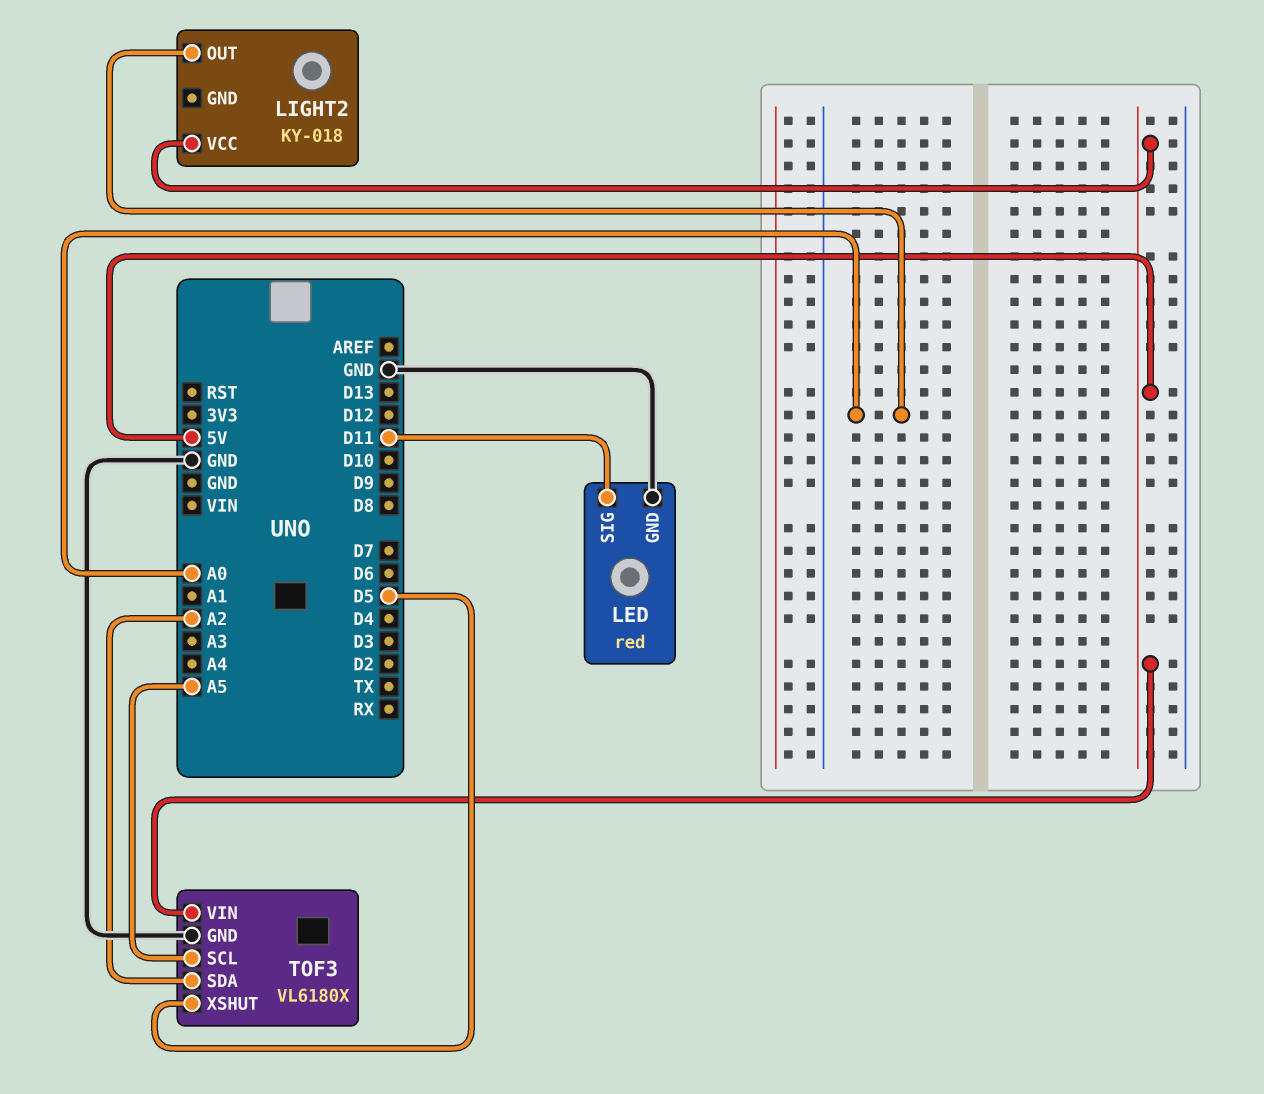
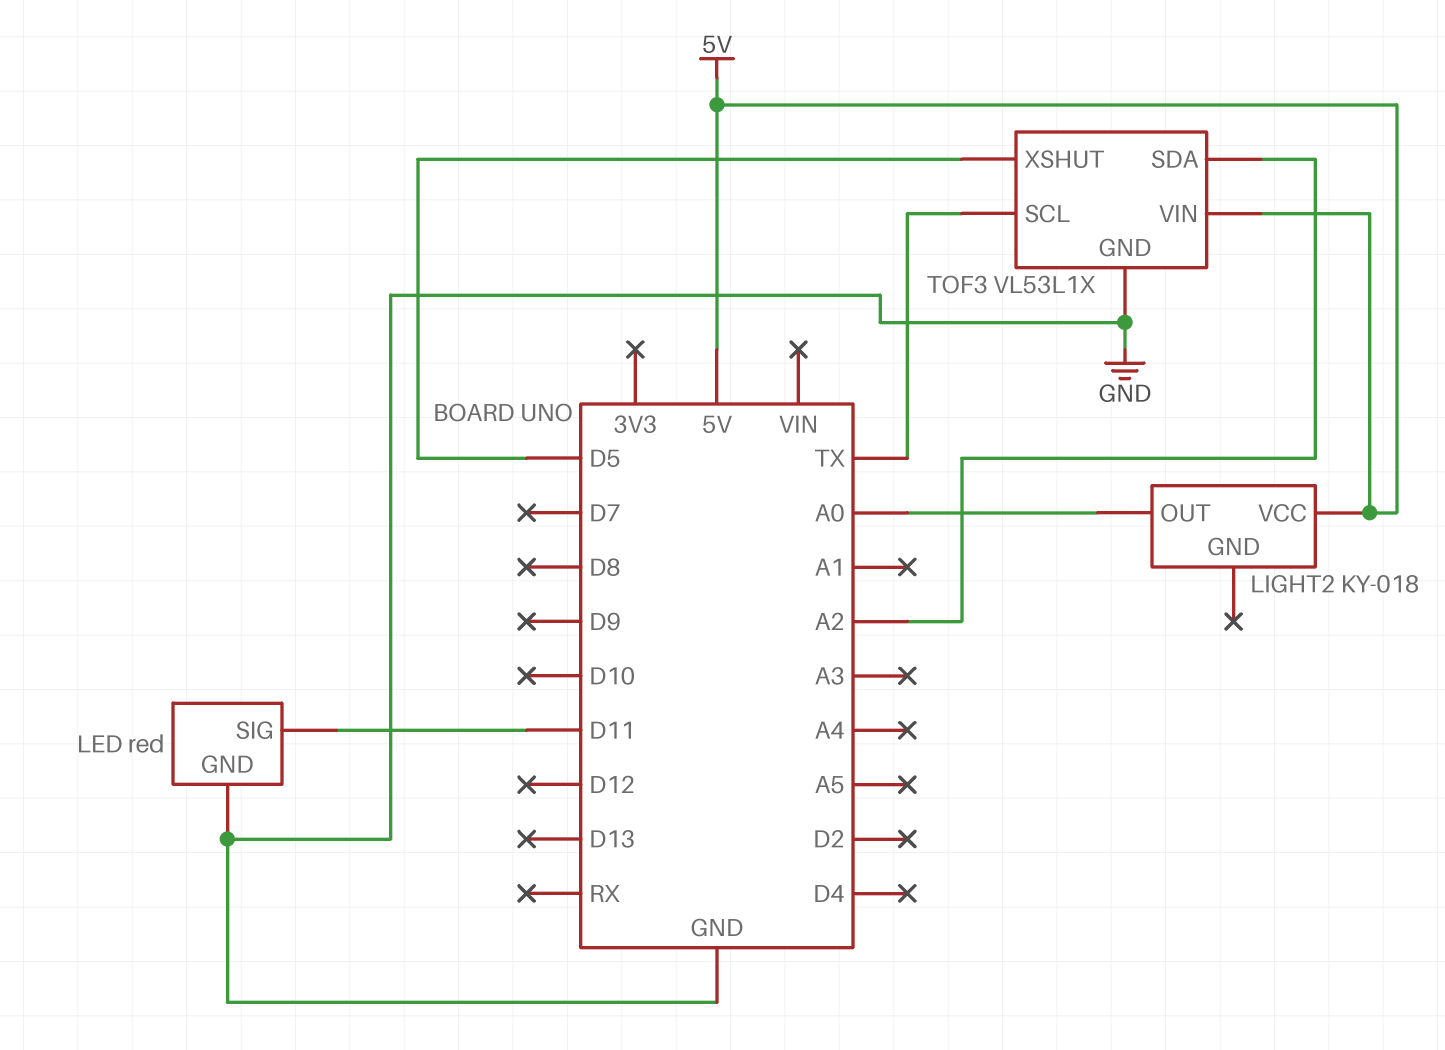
TOF3: VL6180X -> VL53L1X
TOF3 pin SCL: A5 -> TX

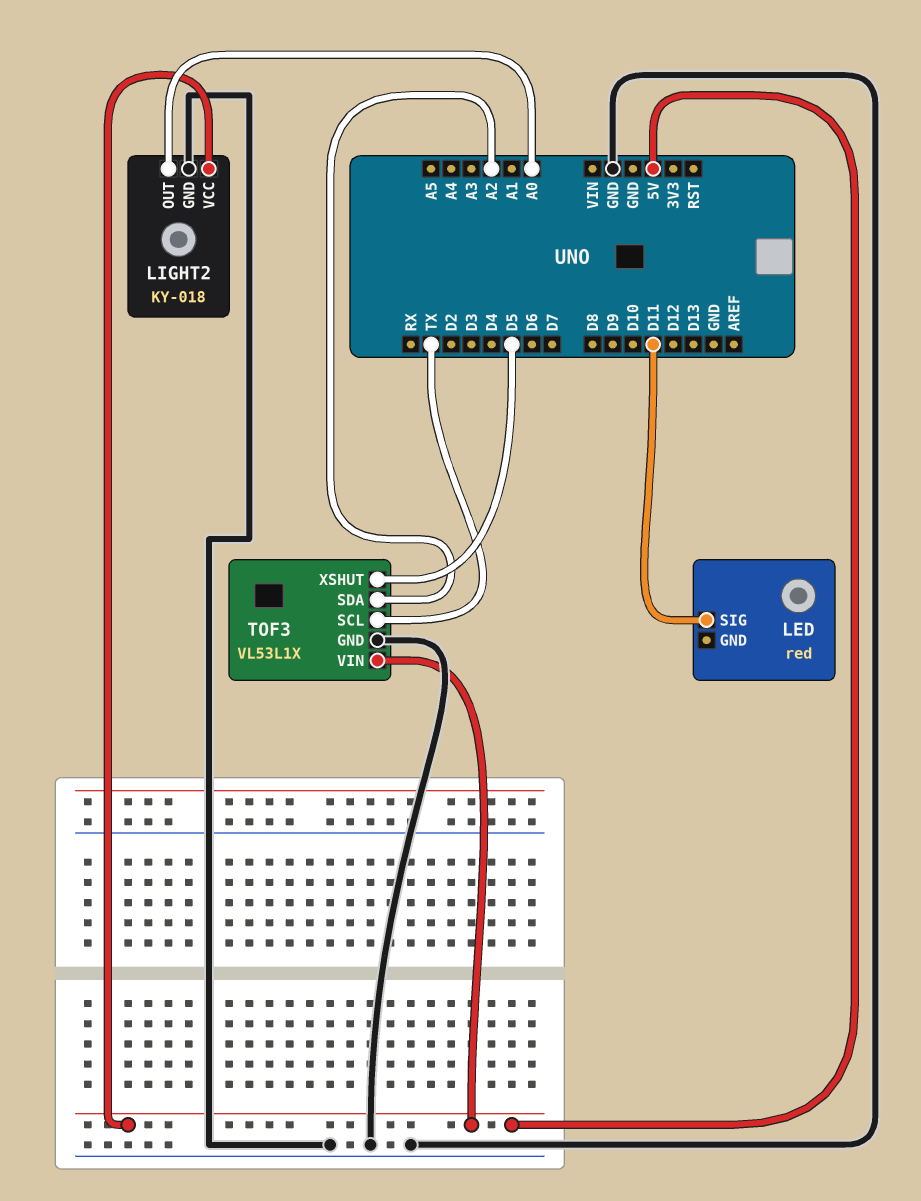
LED pin GND: GND -> none
LIGHT2 pin GND: none -> GND

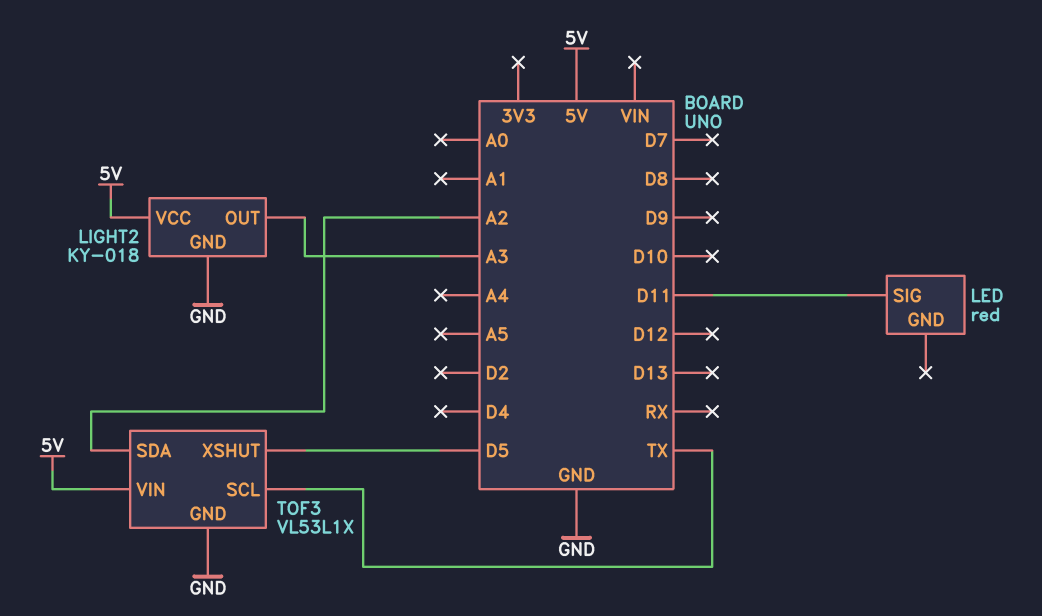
LIGHT2 pin OUT: A0 -> A3

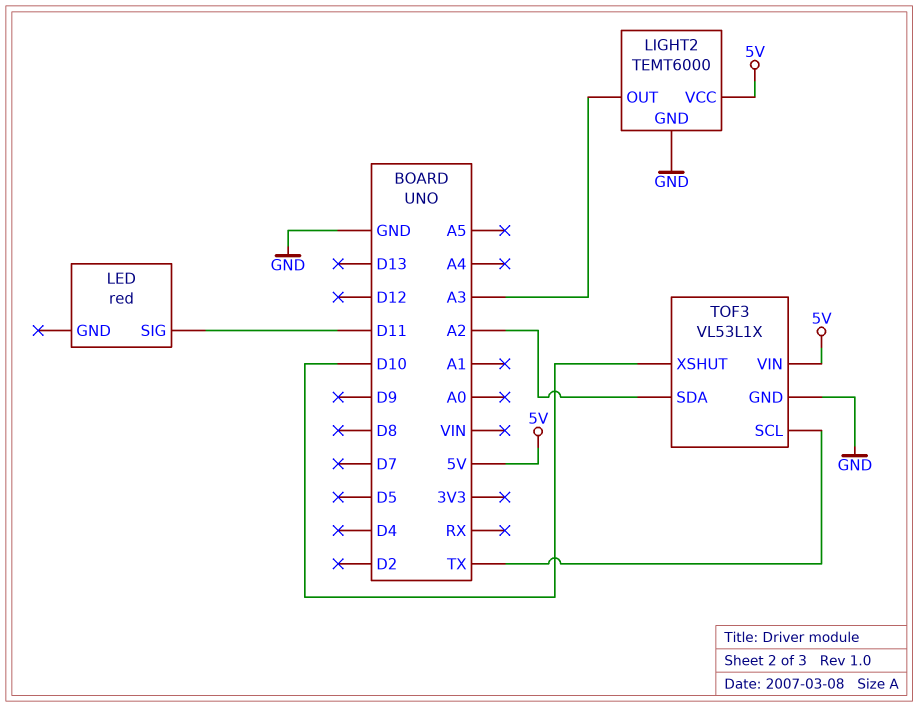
LIGHT2: KY-018 -> TEMT6000
TOF3 pin XSHUT: D5 -> D10

